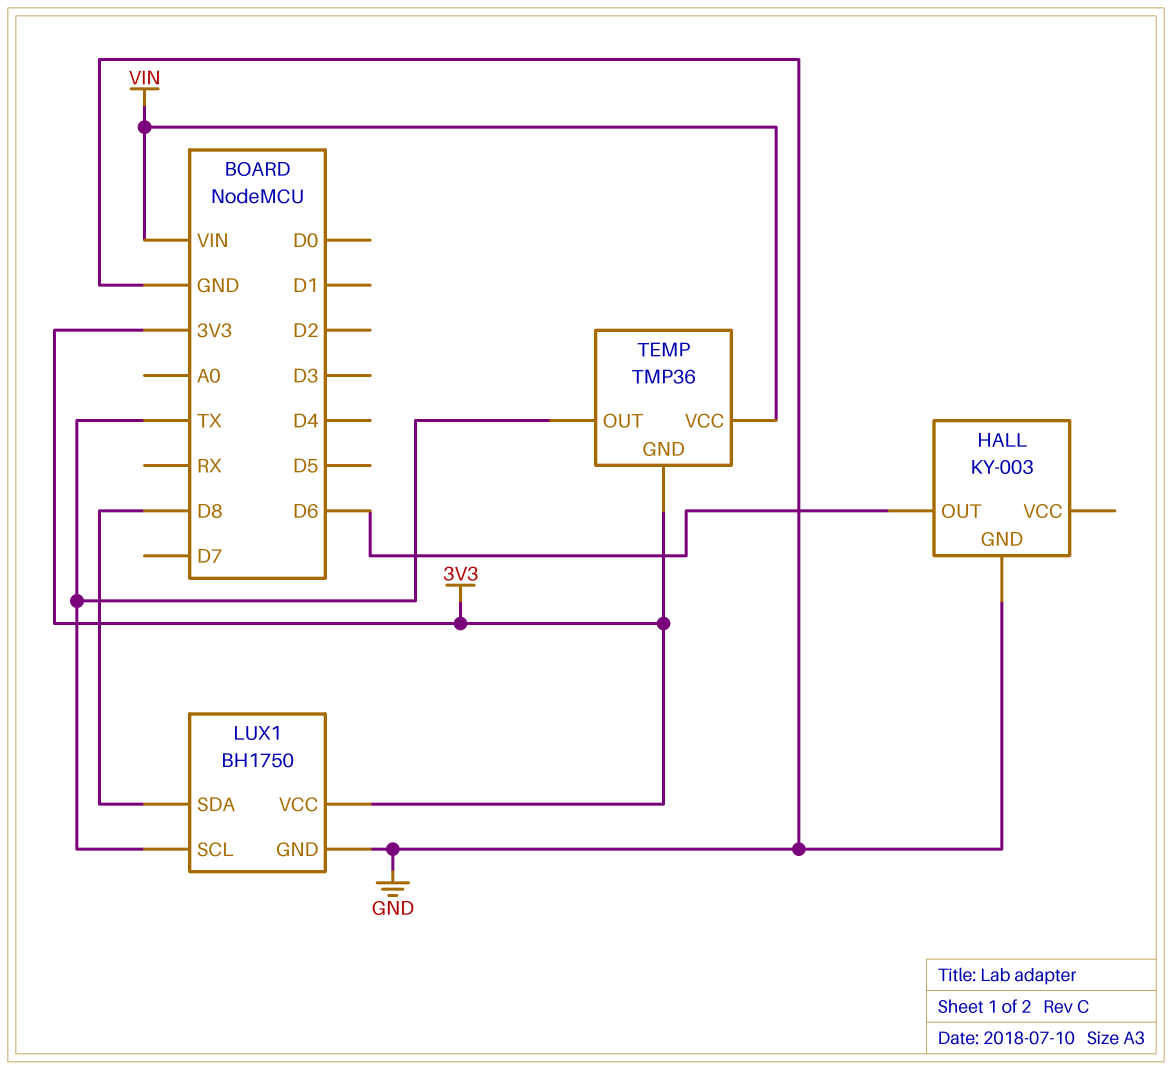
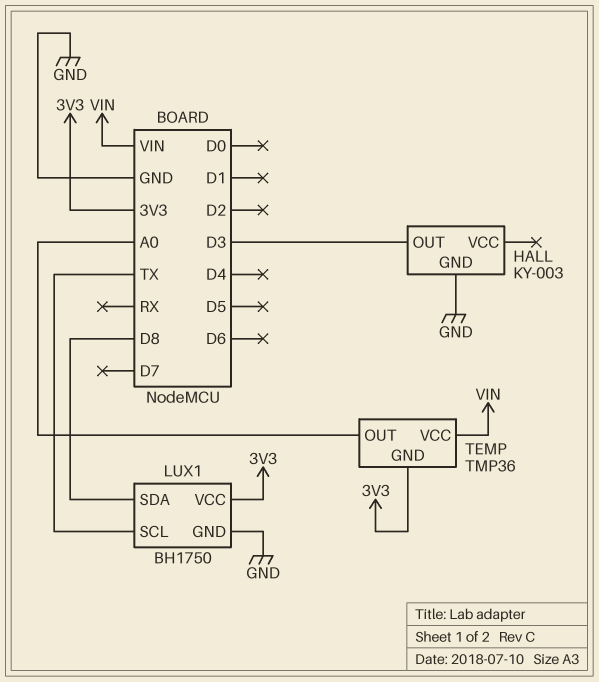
HALL pin OUT: D6 -> D3
TEMP pin OUT: TX -> A0

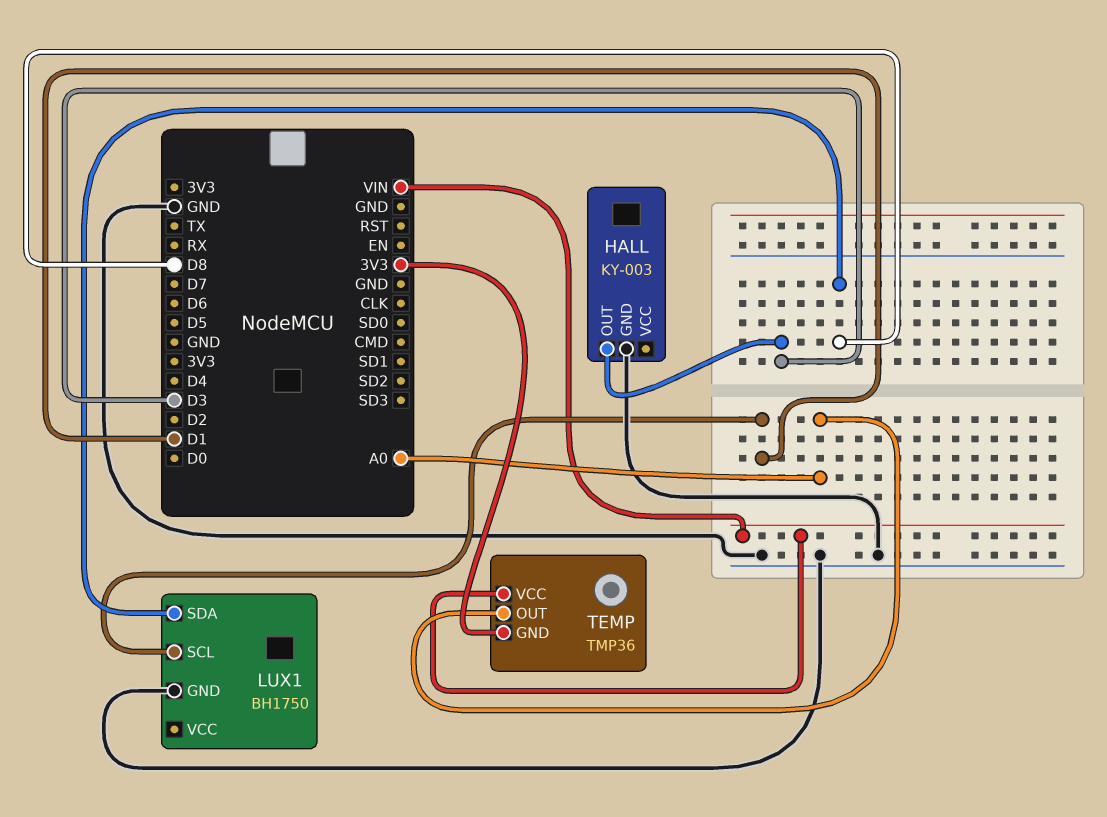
LUX1 pin SCL: TX -> D1
LUX1 pin VCC: 3V3 -> none

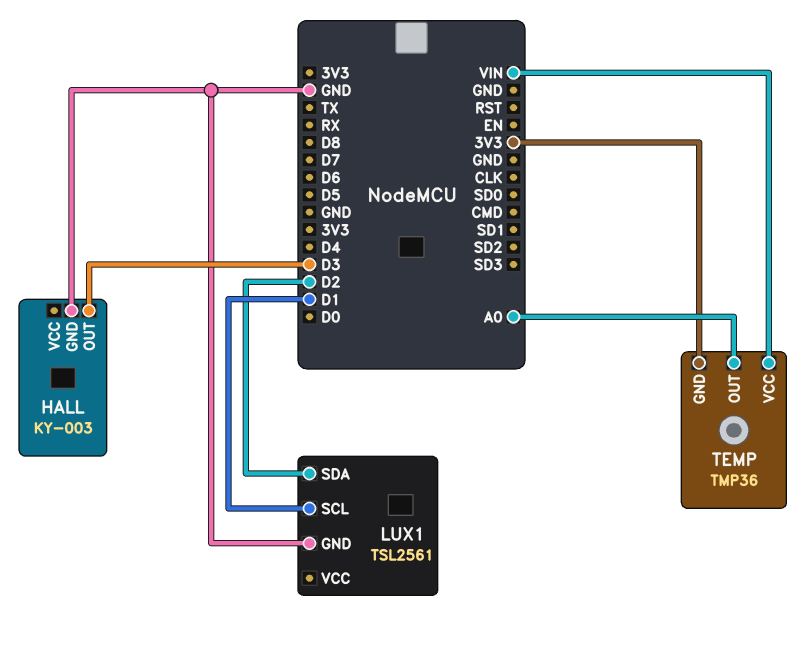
LUX1: BH1750 -> TSL2561
LUX1 pin SDA: D8 -> D2

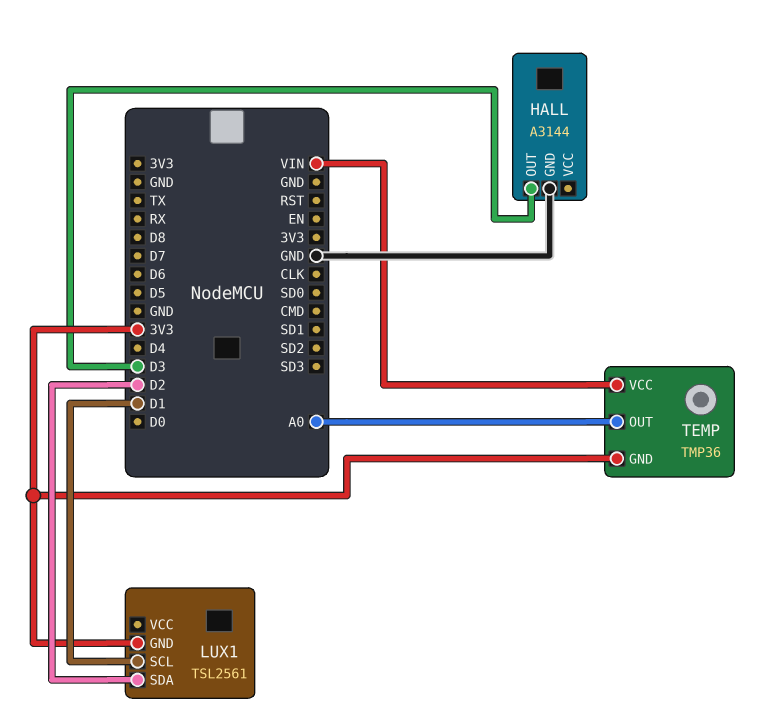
HALL: KY-003 -> A3144
LUX1 pin GND: GND -> 3V3

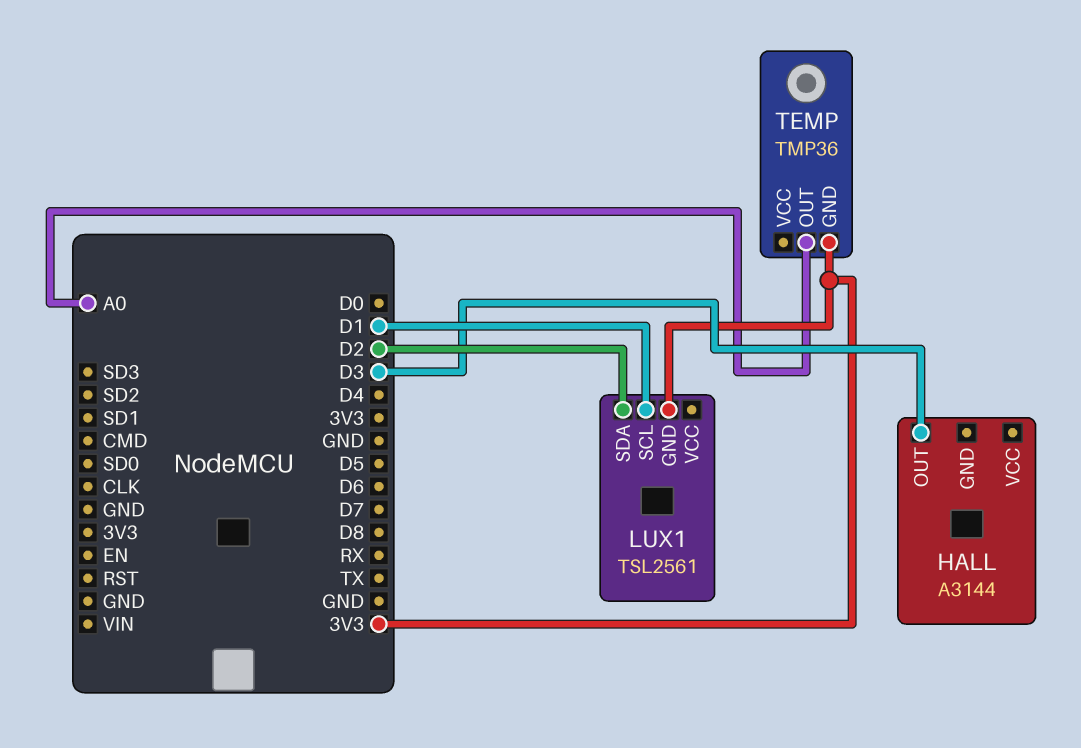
HALL pin GND: GND -> none
TEMP pin VCC: VIN -> none

